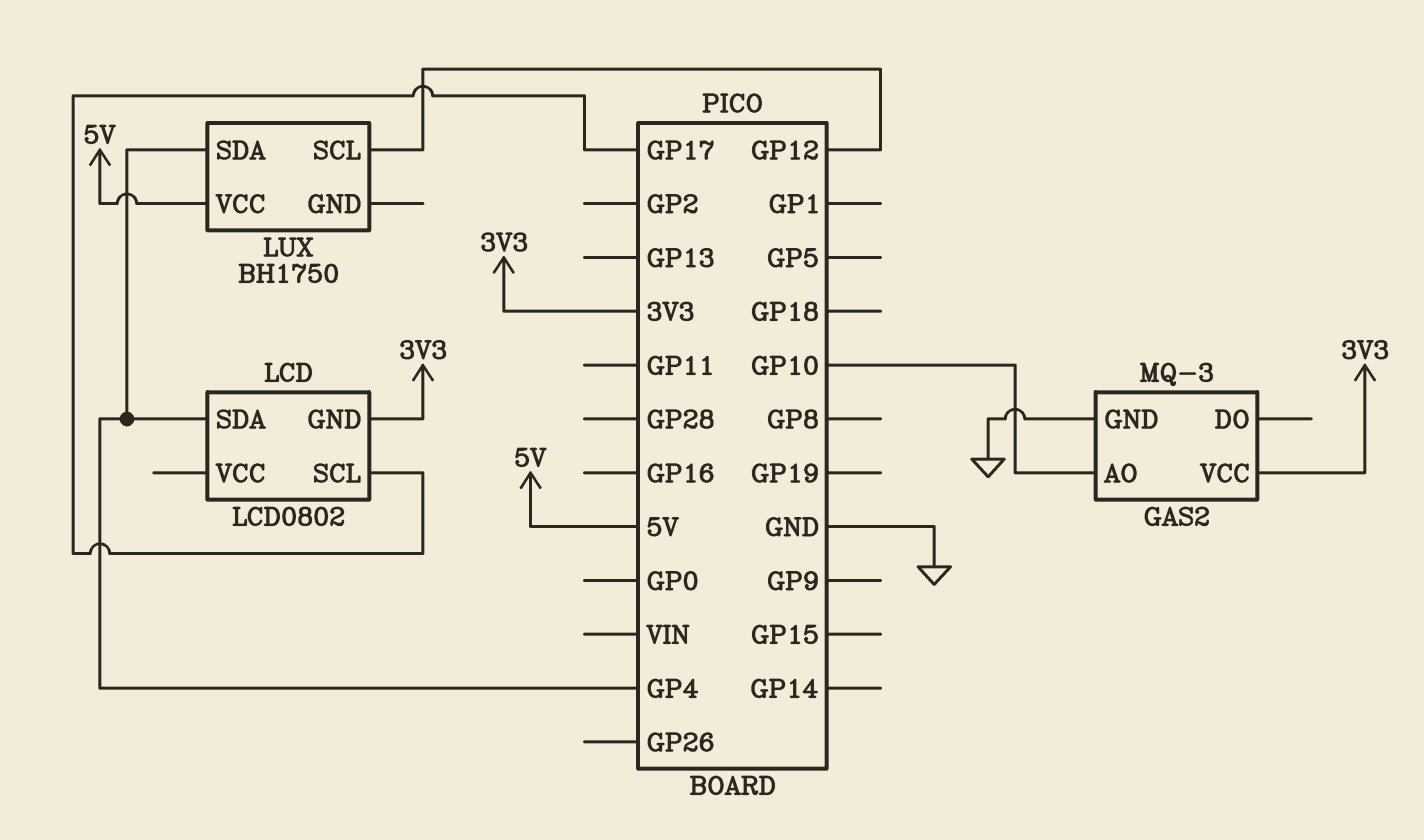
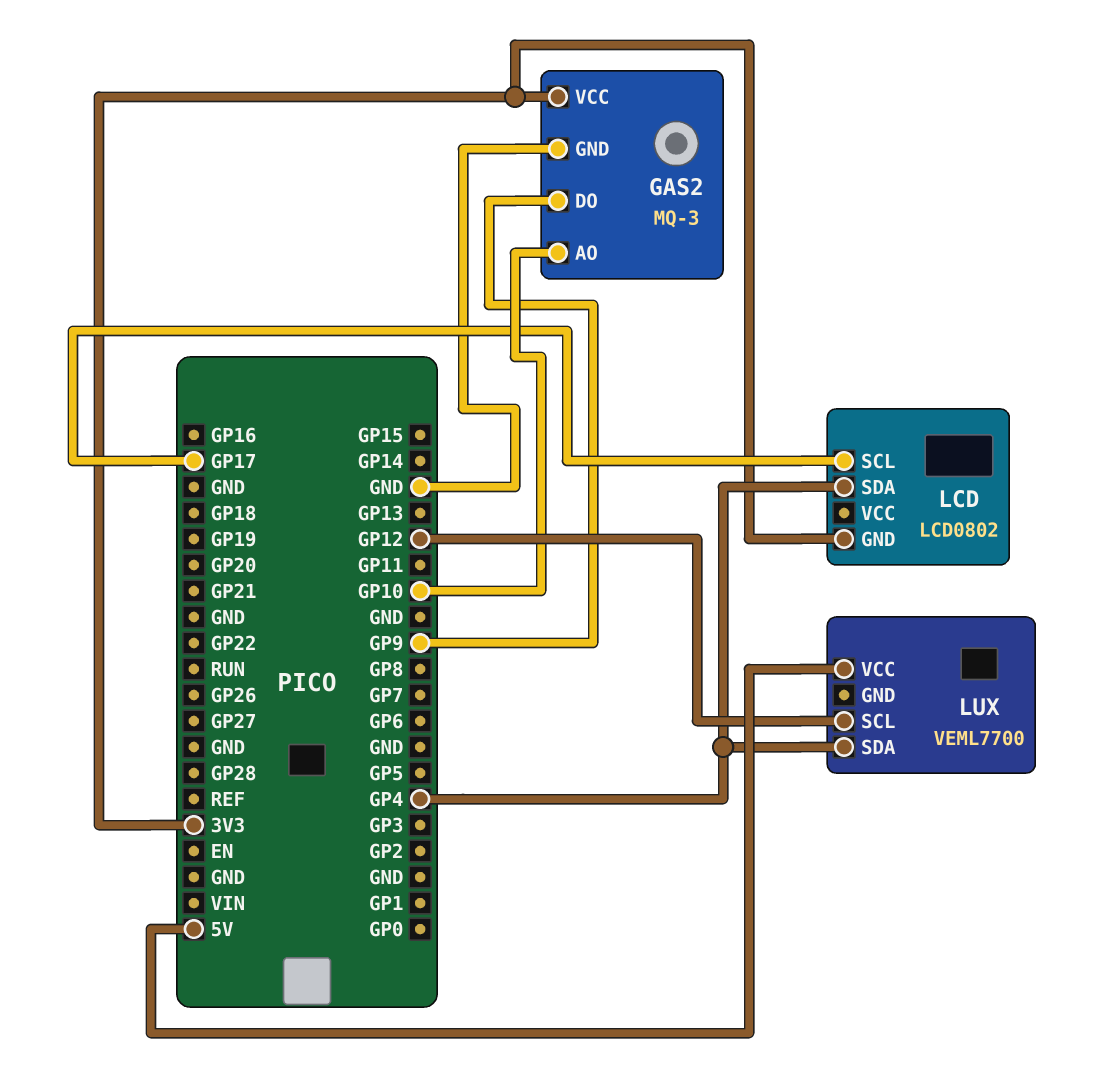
GAS2 pin DO: none -> GP9
LUX: BH1750 -> VEML7700

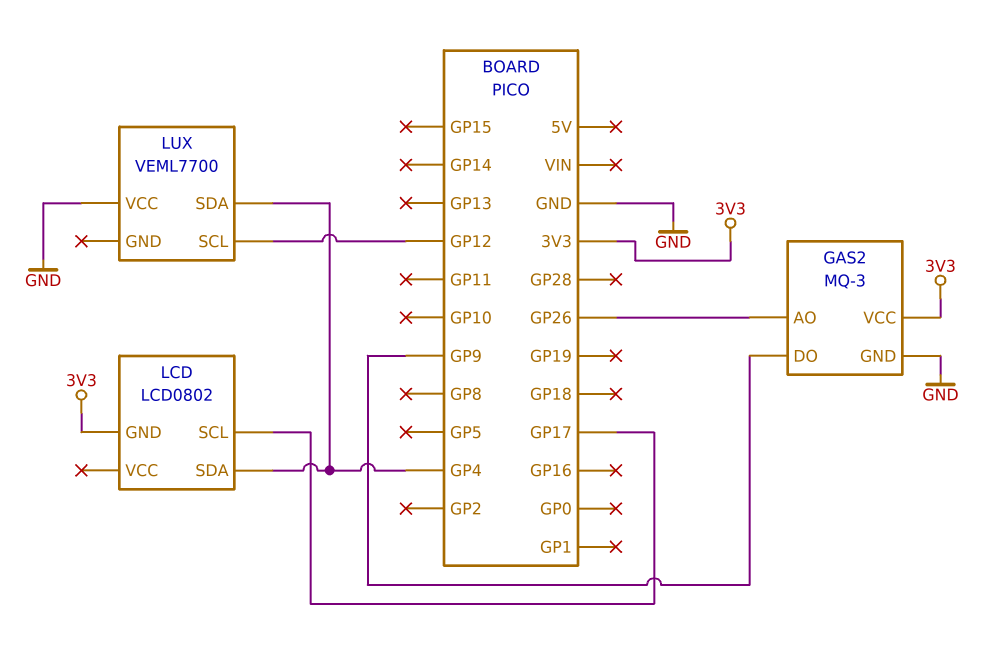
GAS2 pin AO: GP10 -> GP26
LUX pin VCC: 5V -> GND

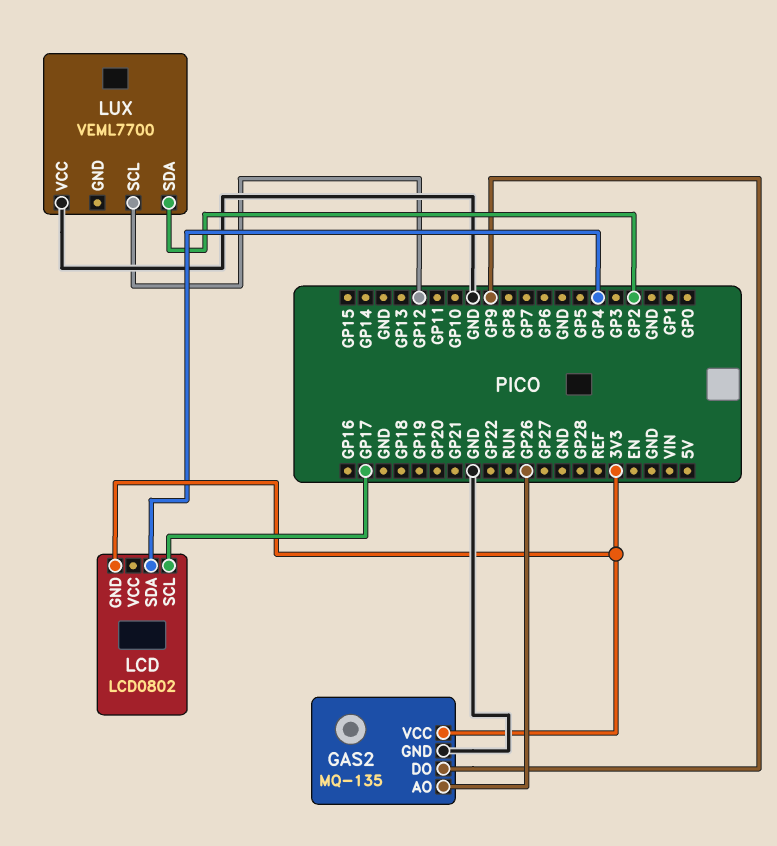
GAS2: MQ-3 -> MQ-135
LUX pin SDA: GP4 -> GP2

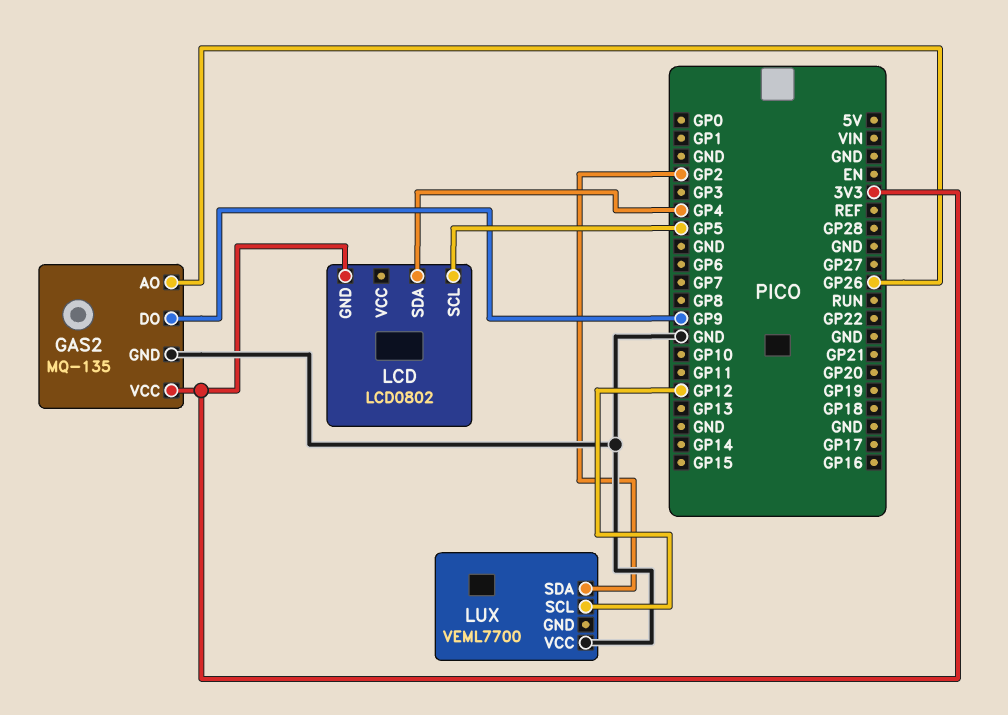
LCD pin SCL: GP17 -> GP5

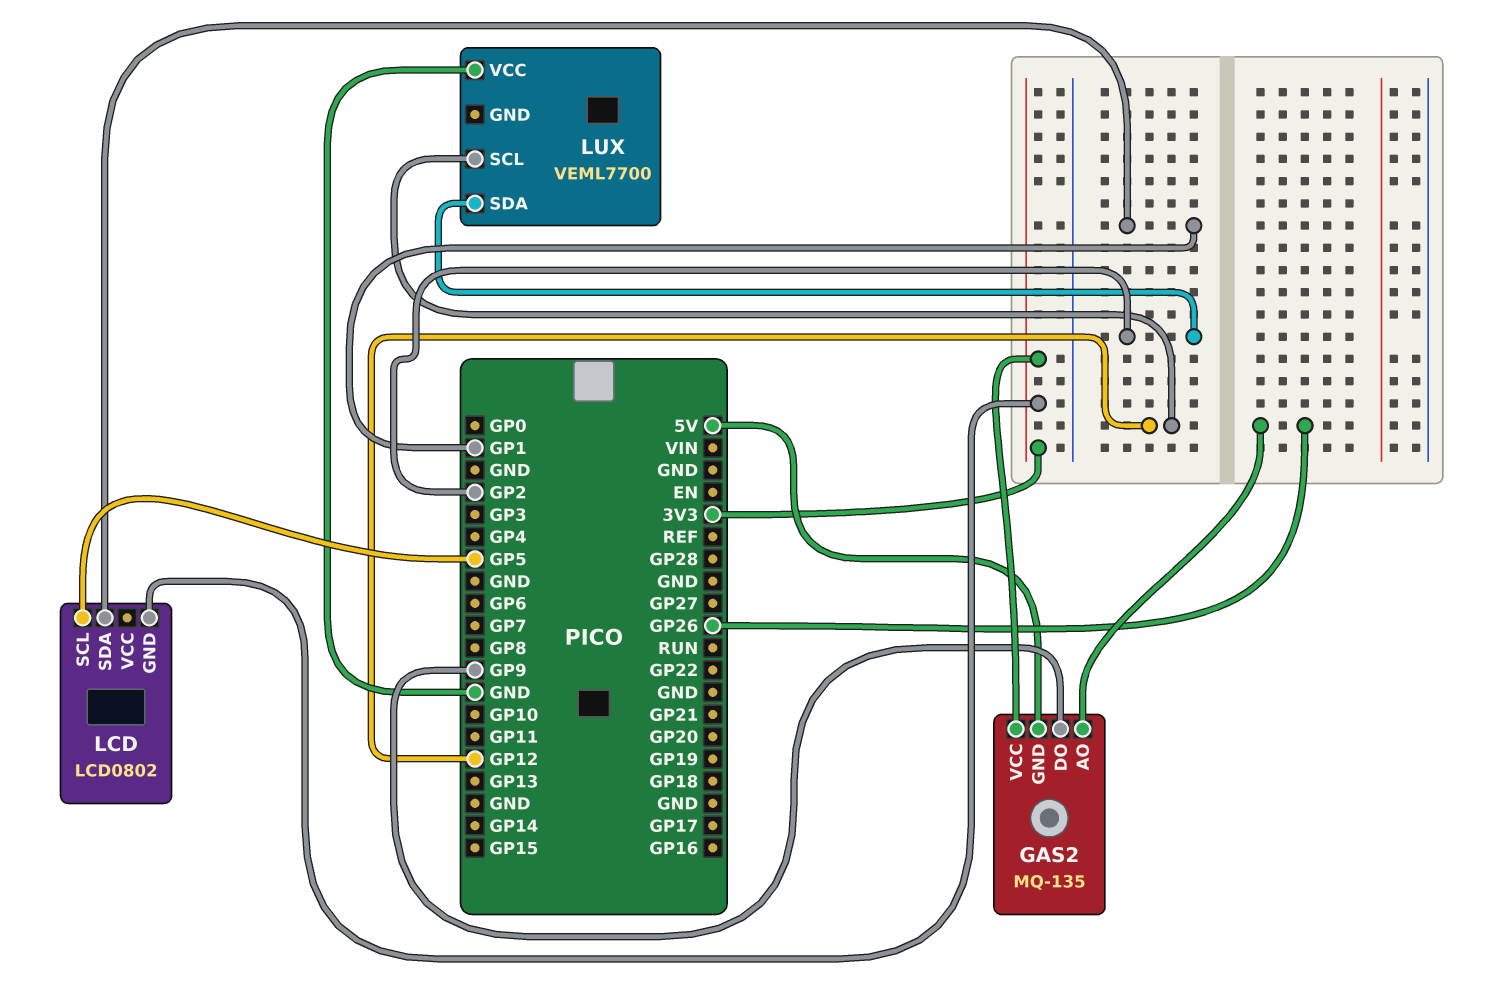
GAS2 pin GND: GND -> 5V
LCD pin SDA: GP4 -> GP1

